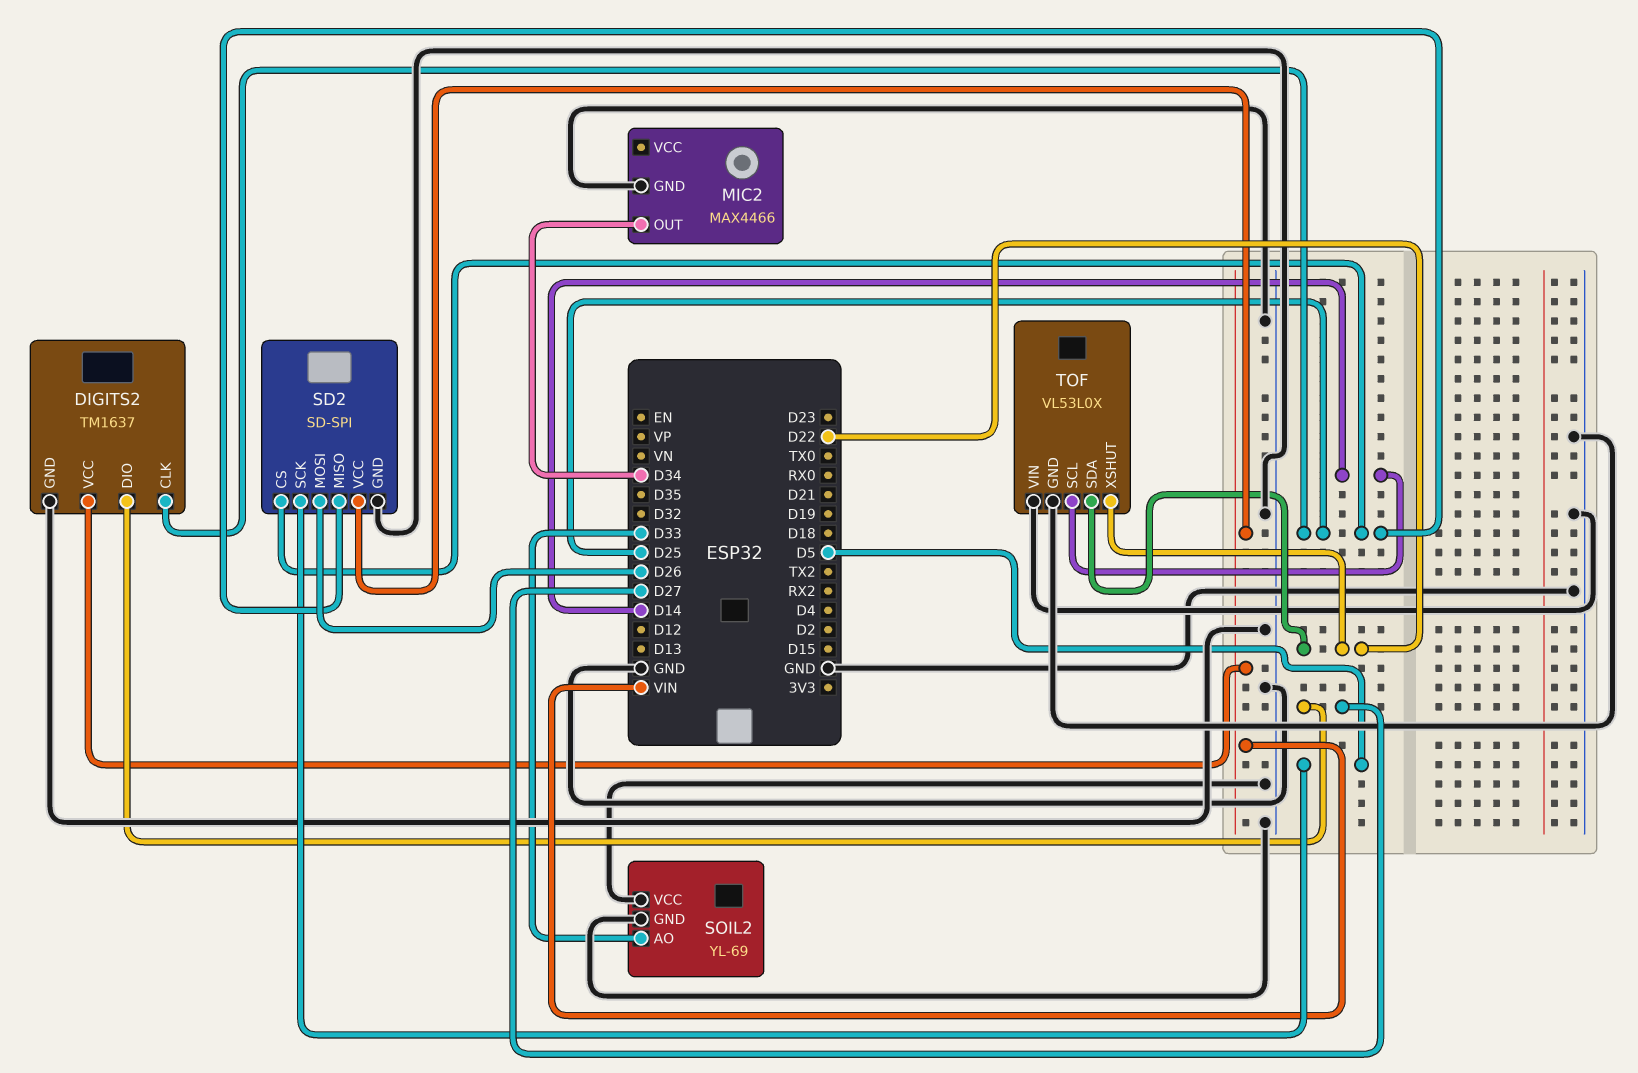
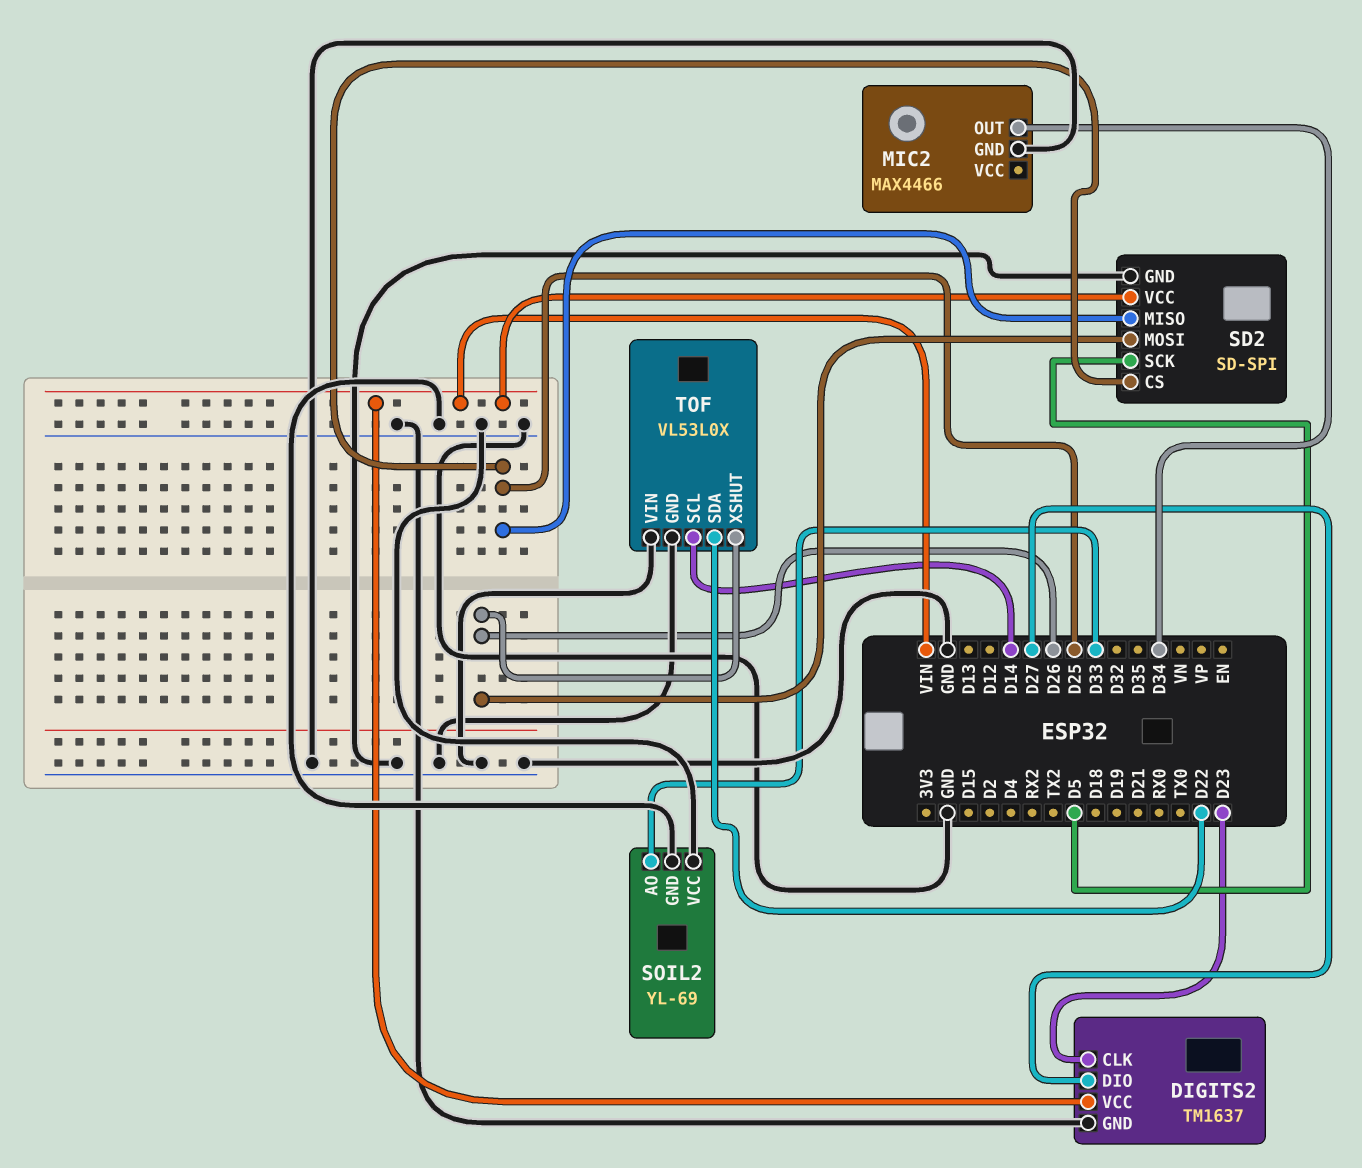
DIGITS2 pin CLK: D25 -> D23
TOF pin XSHUT: D22 -> D26

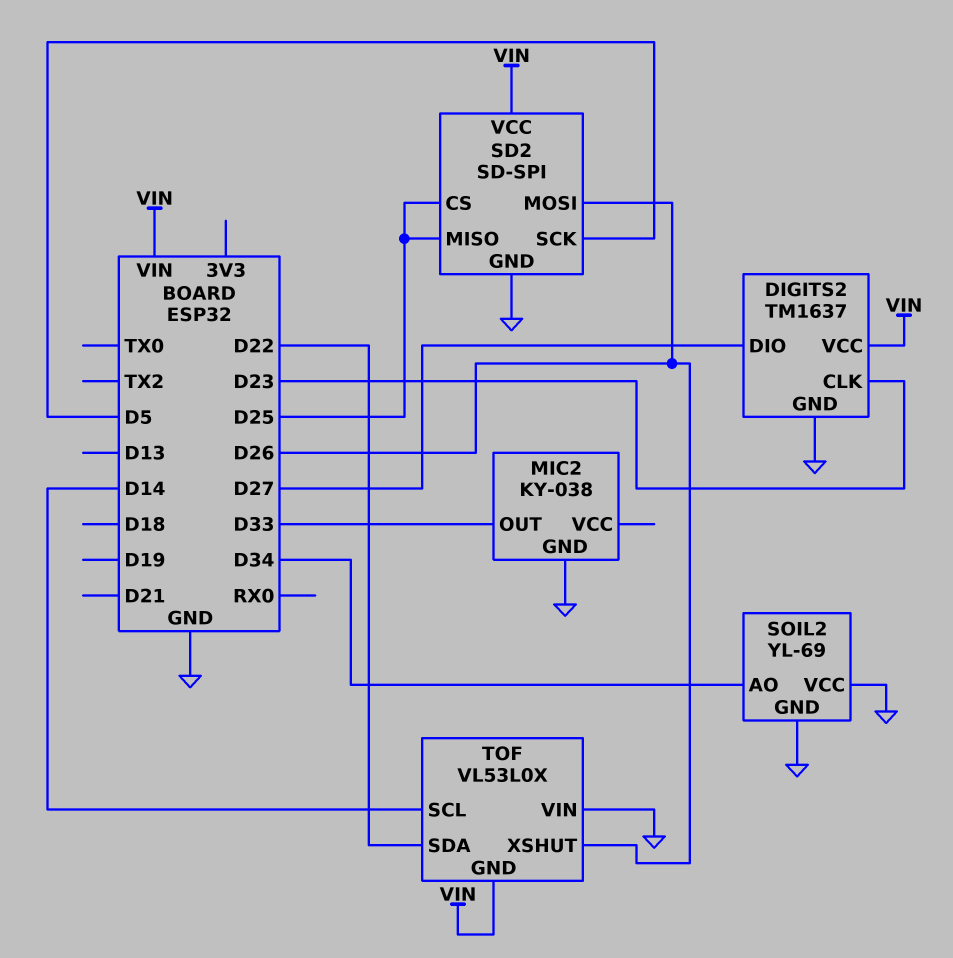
MIC2: MAX4466 -> KY-038
MIC2 pin OUT: D34 -> D33
SOIL2 pin AO: D33 -> D34
TOF pin GND: GND -> VIN

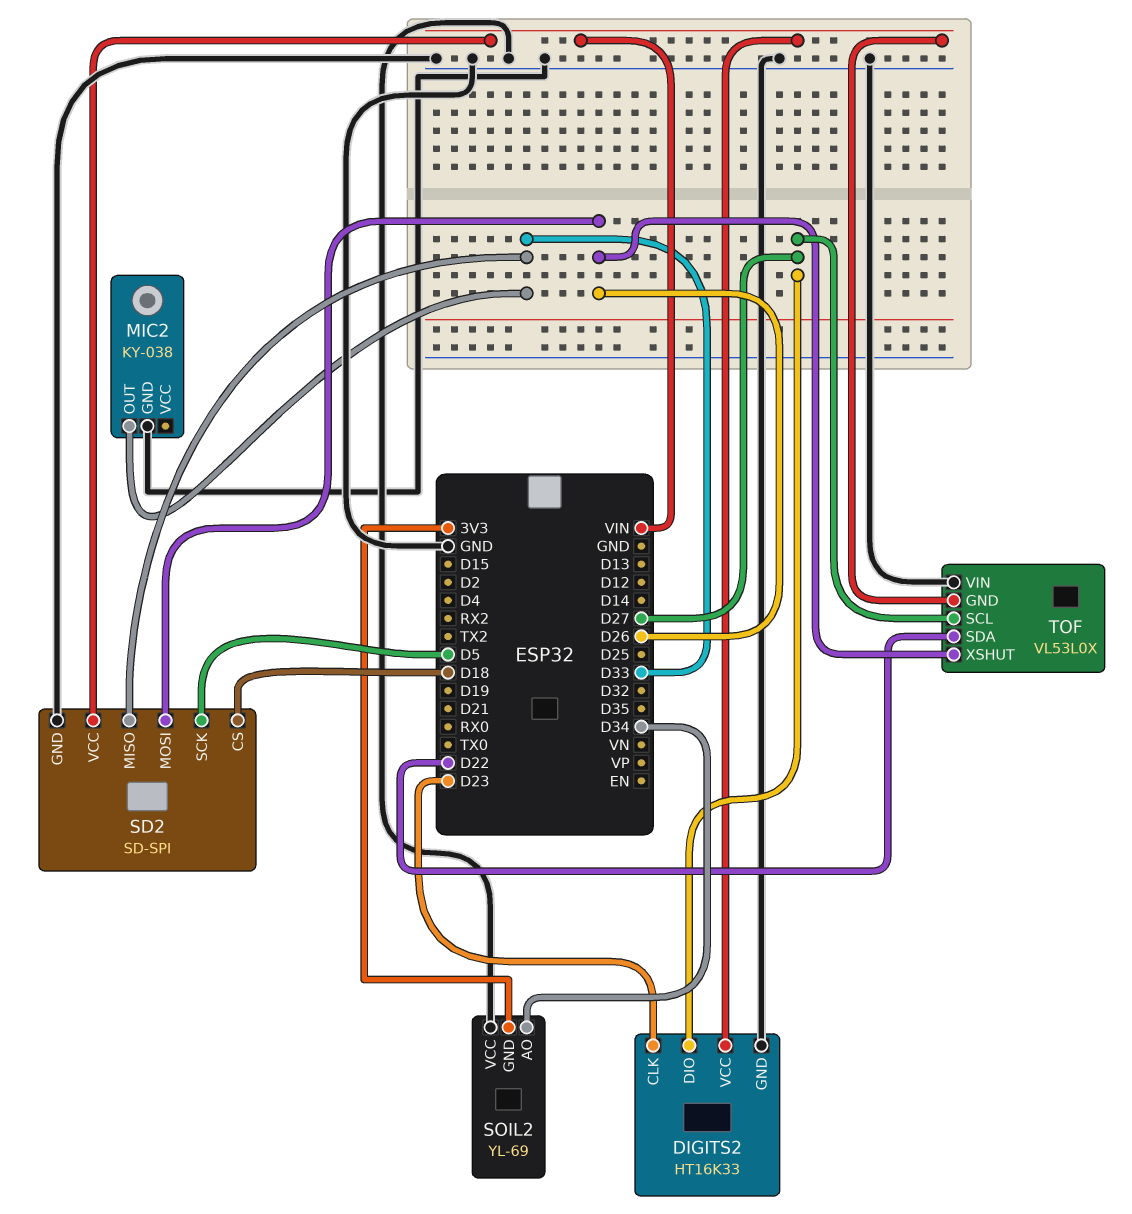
DIGITS2: TM1637 -> HT16K33
SD2 pin CS: D25 -> D18
SD2 pin MISO: D25 -> D33
SOIL2 pin GND: GND -> 3V3
TOF pin SCL: D14 -> D27

